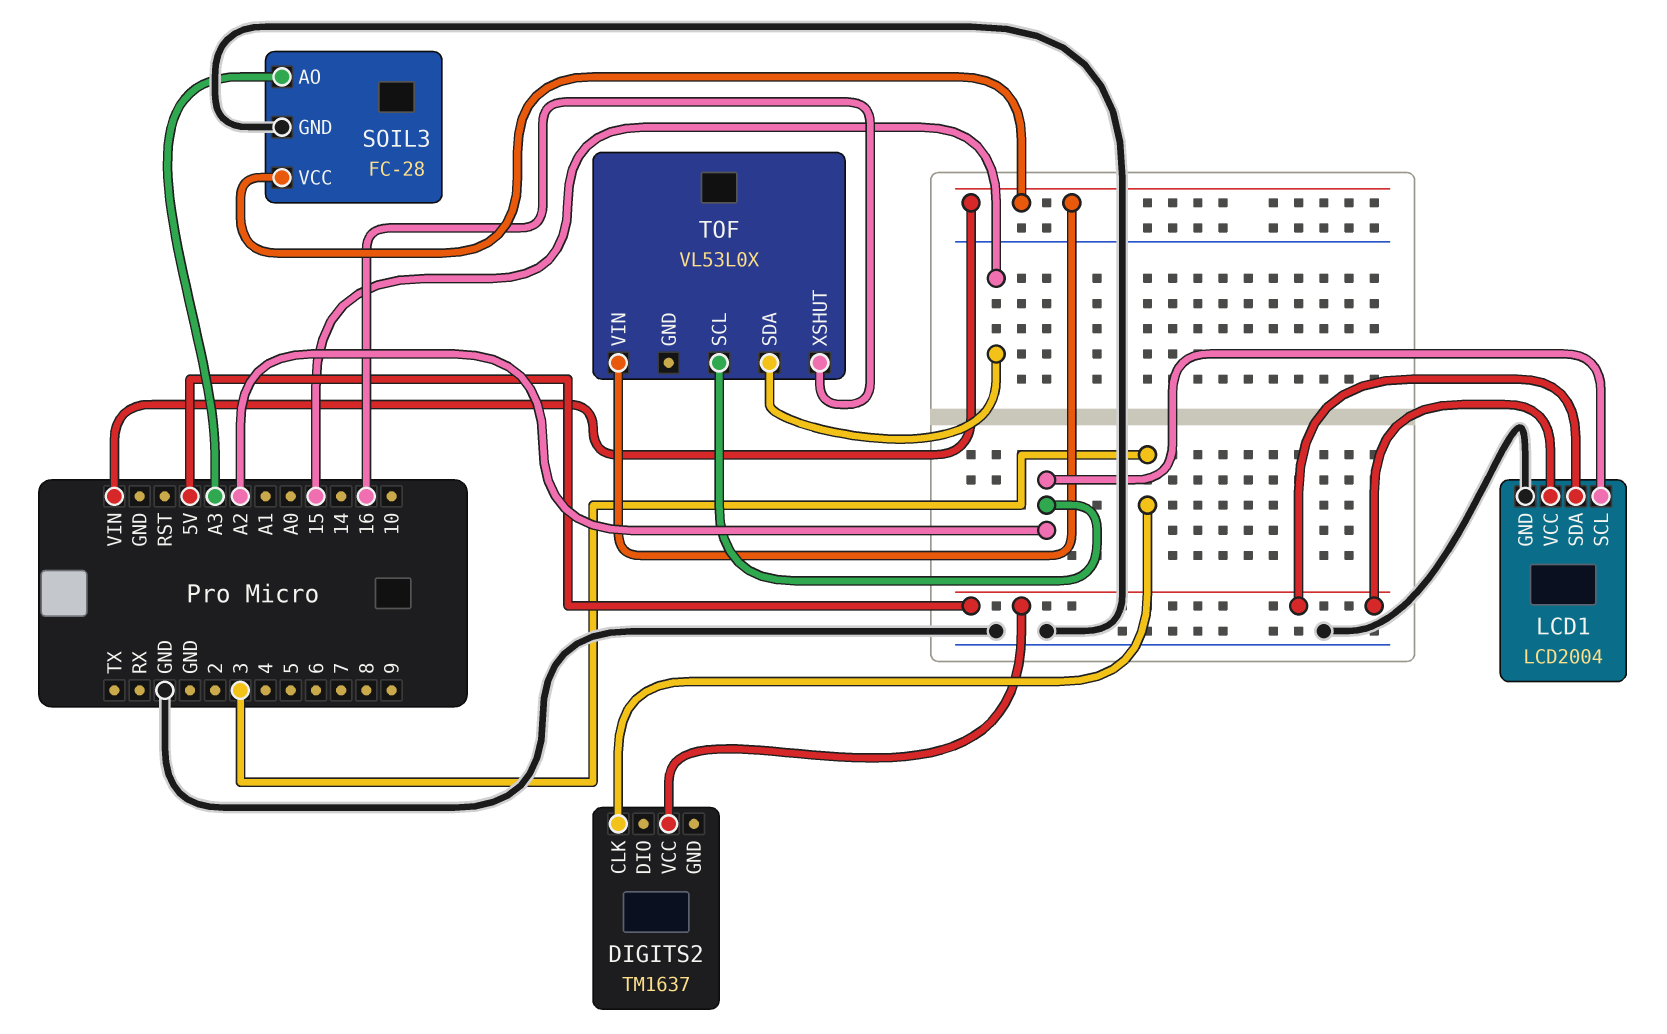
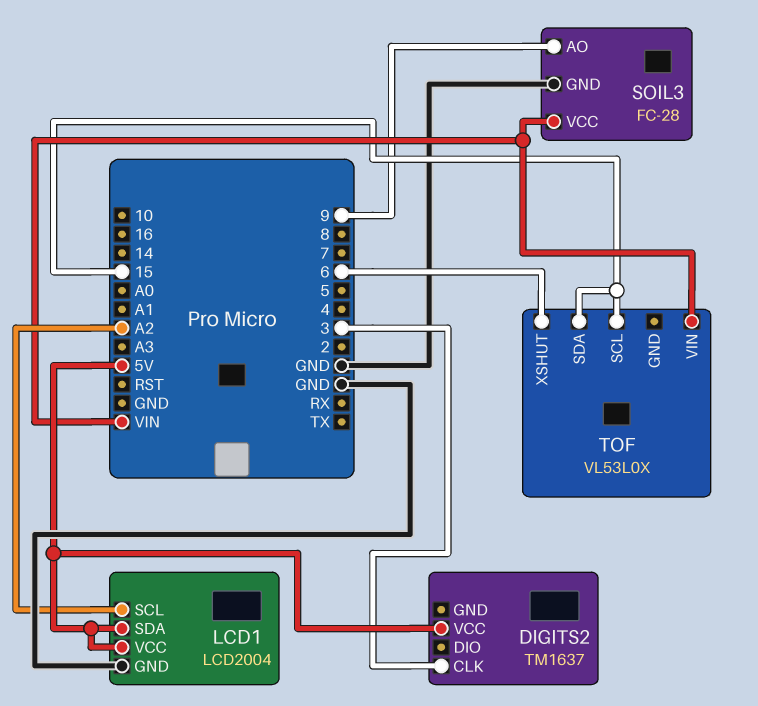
SOIL3 pin AO: A3 -> 9
TOF pin SCL: A2 -> 15
TOF pin XSHUT: 16 -> 6

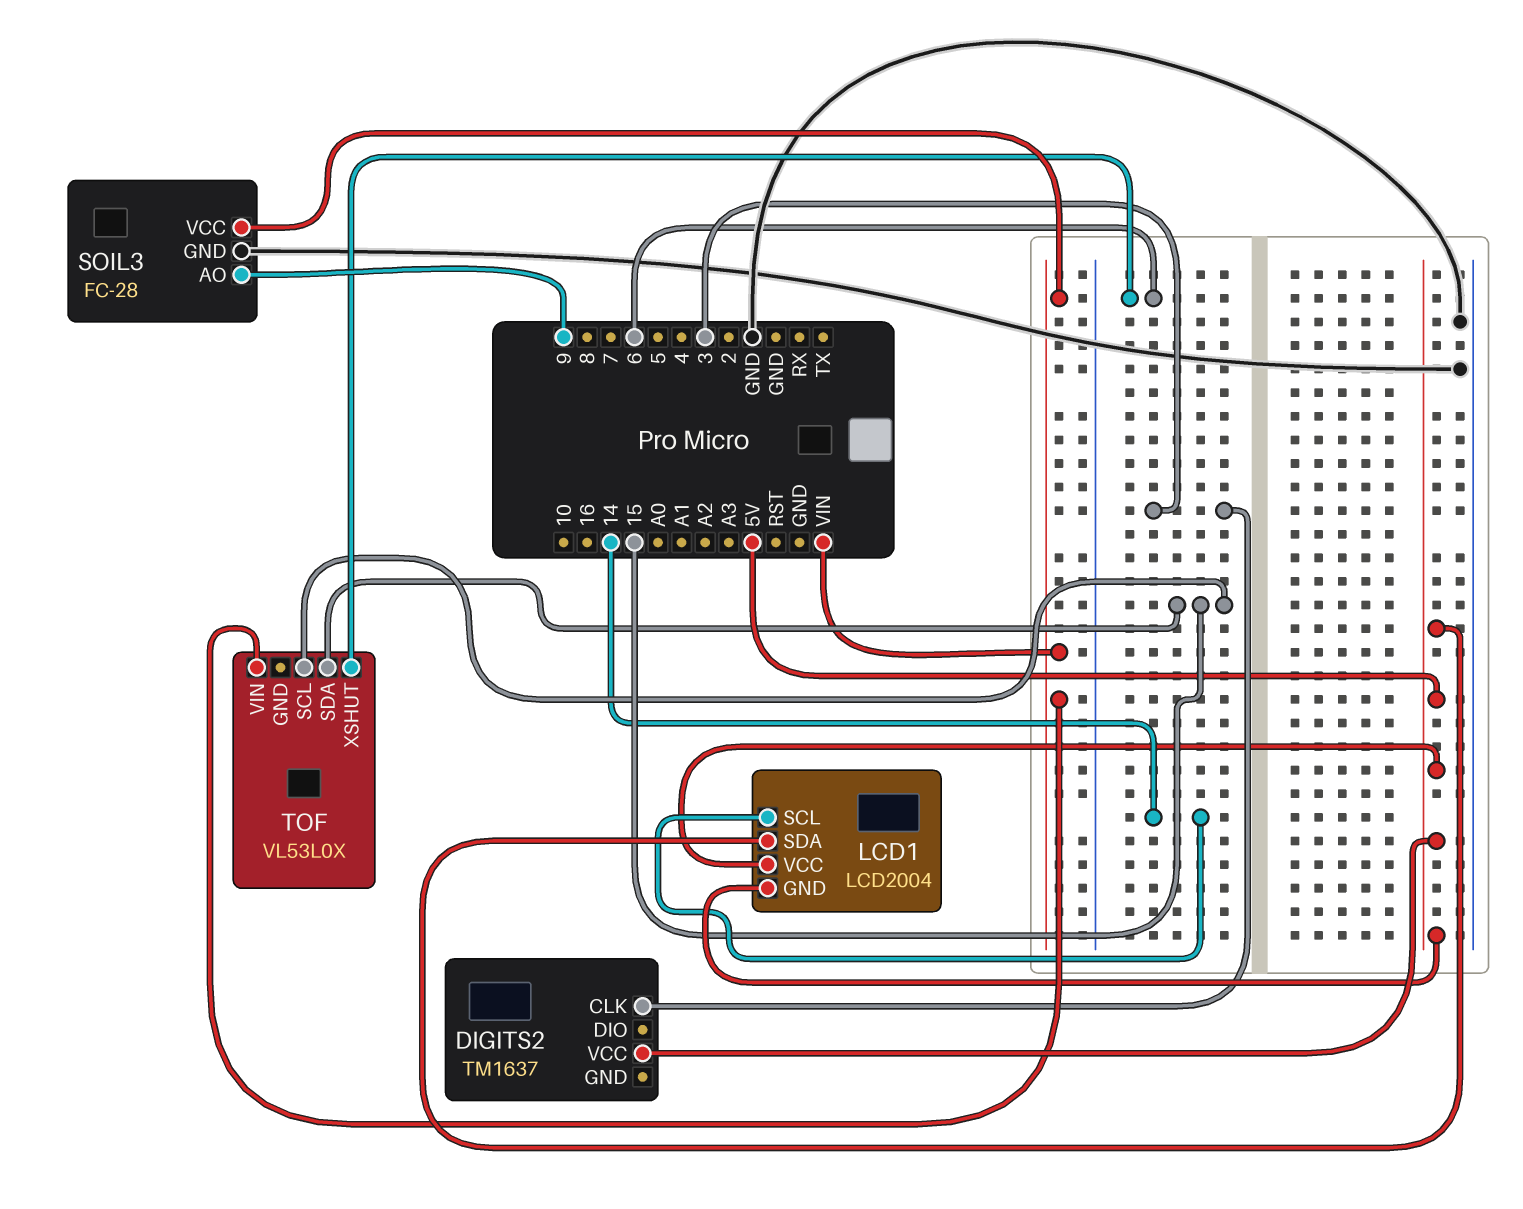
LCD1 pin GND: GND -> 5V
LCD1 pin SCL: A2 -> 14

